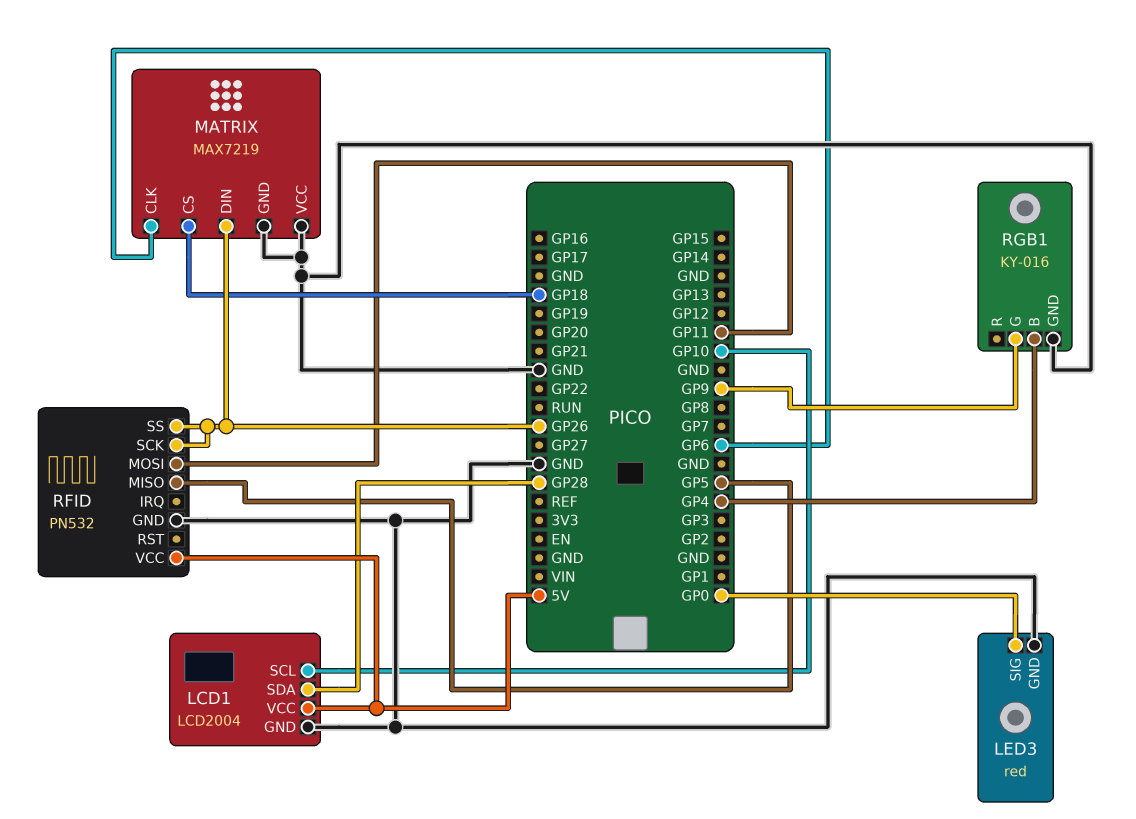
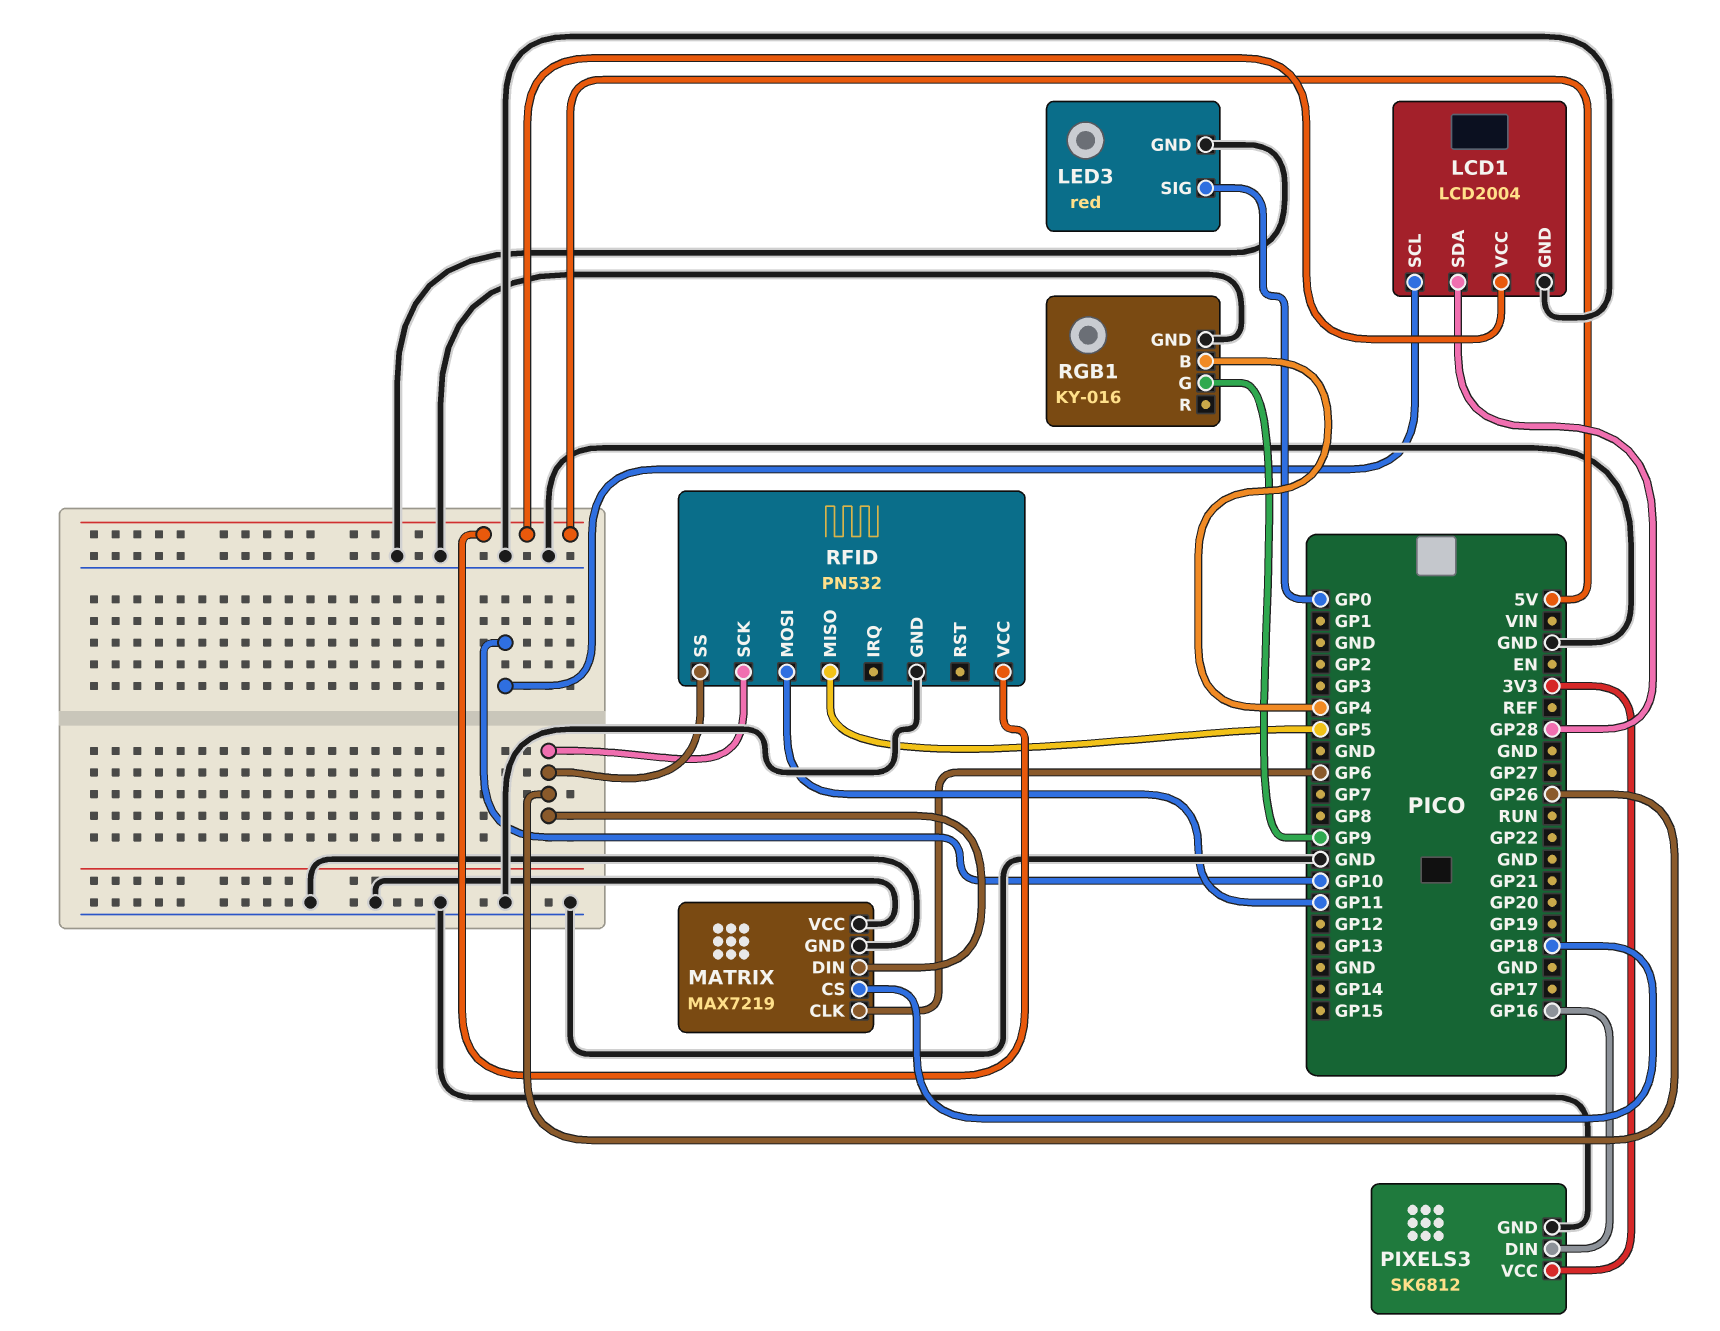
PIXELS3: none -> SK6812
PIXELS3 pin DIN: none -> GP16
PIXELS3 pin GND: none -> GND
PIXELS3 pin VCC: none -> 3V3

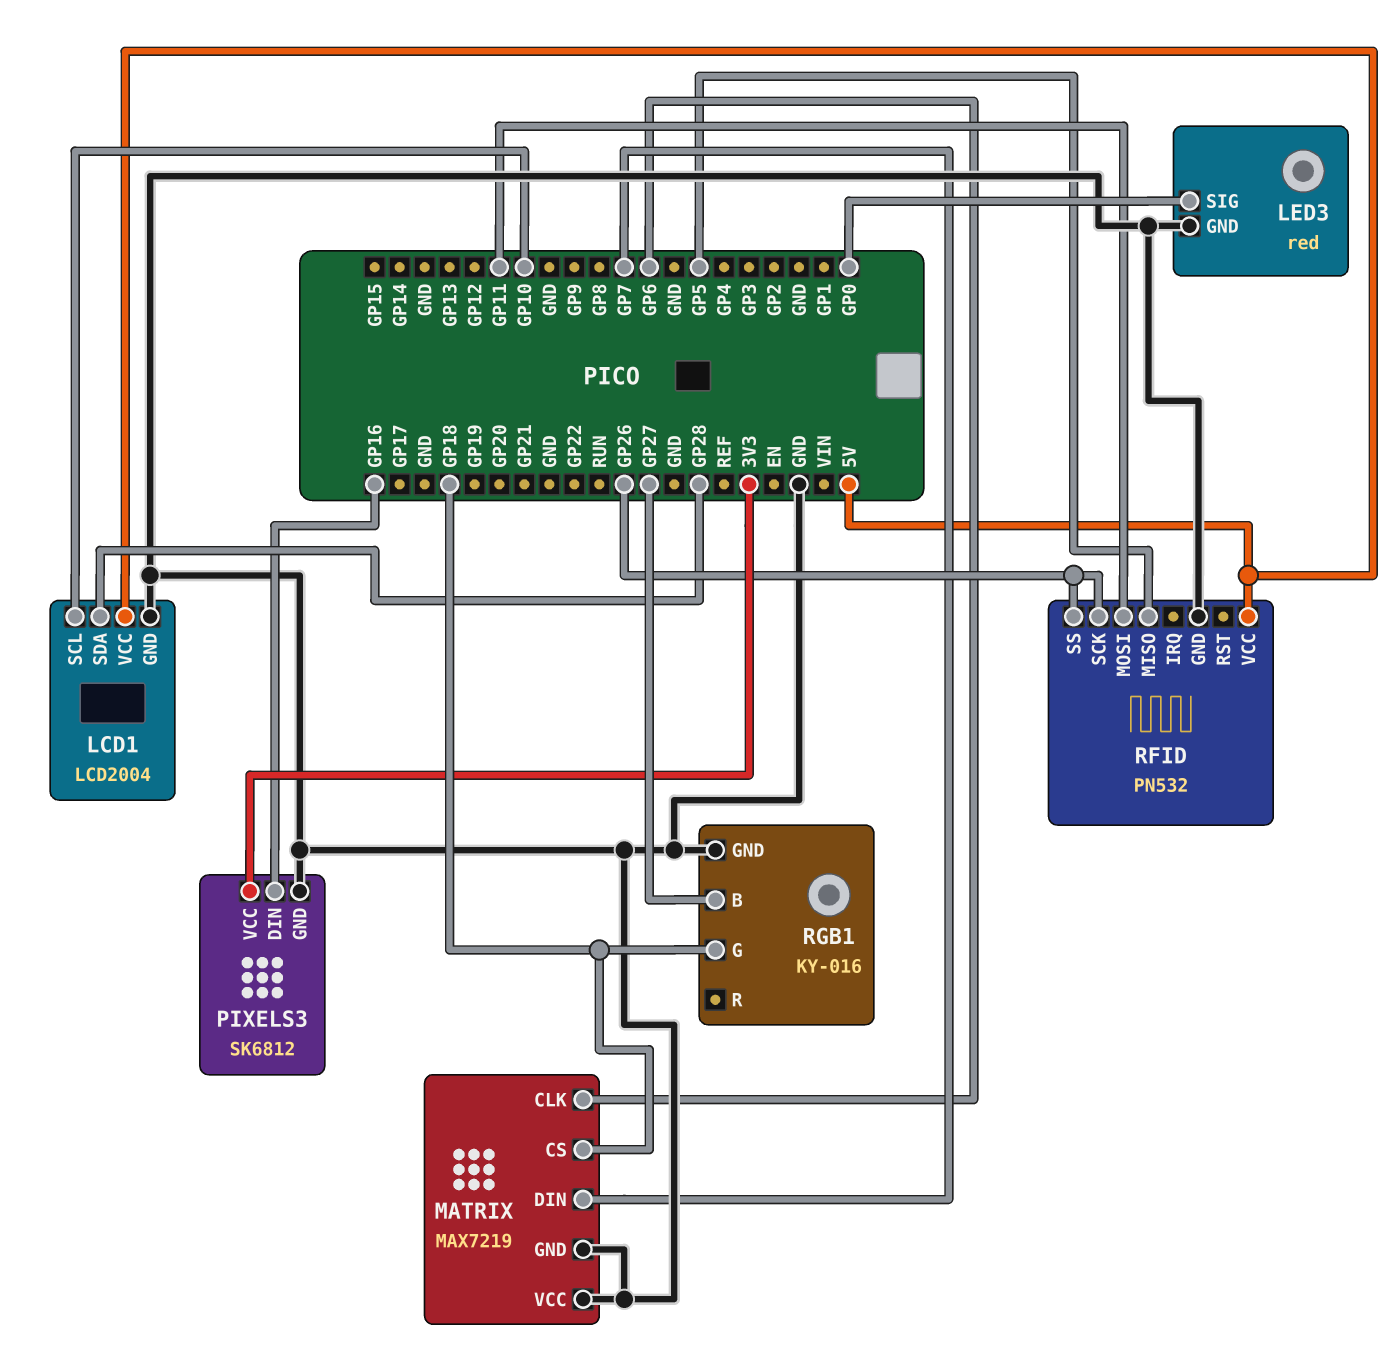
MATRIX pin DIN: GP26 -> GP7
RGB1 pin B: GP4 -> GP27
RGB1 pin G: GP9 -> GP18

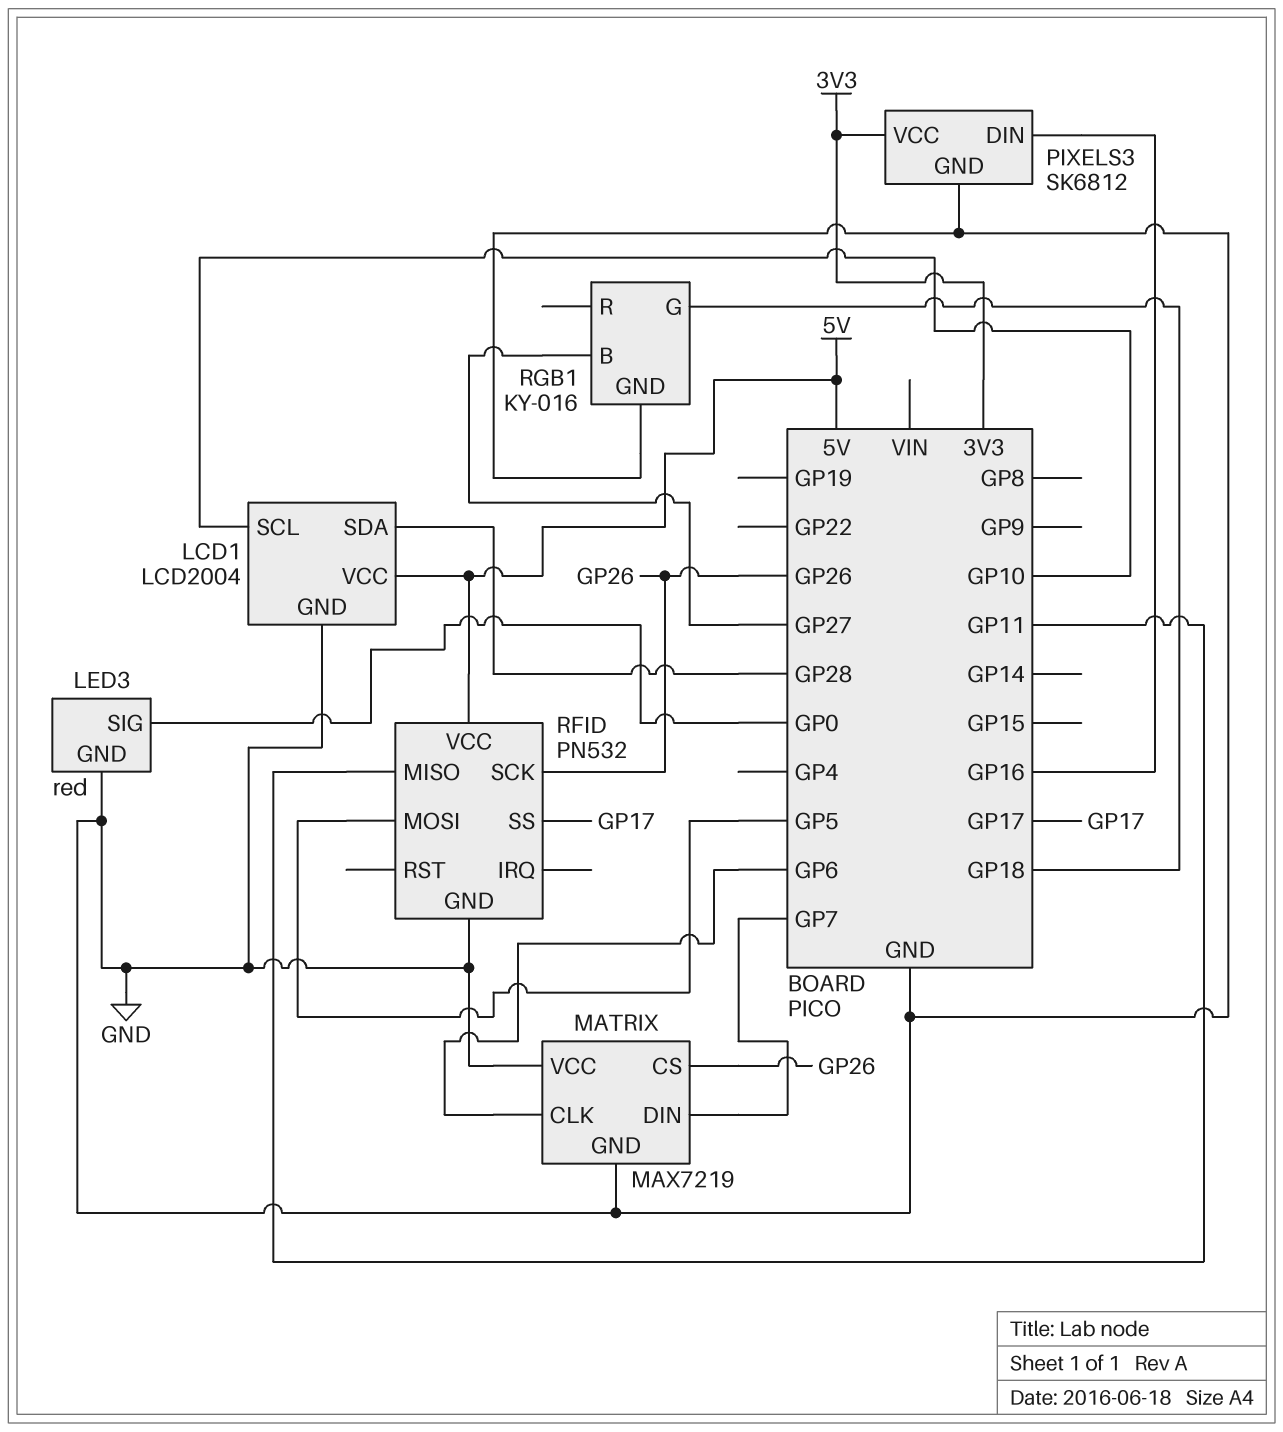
MATRIX pin CS: GP18 -> GP26
RFID pin MISO: GP5 -> GP11
RFID pin MOSI: GP11 -> GP5
RFID pin SS: GP26 -> GP17

